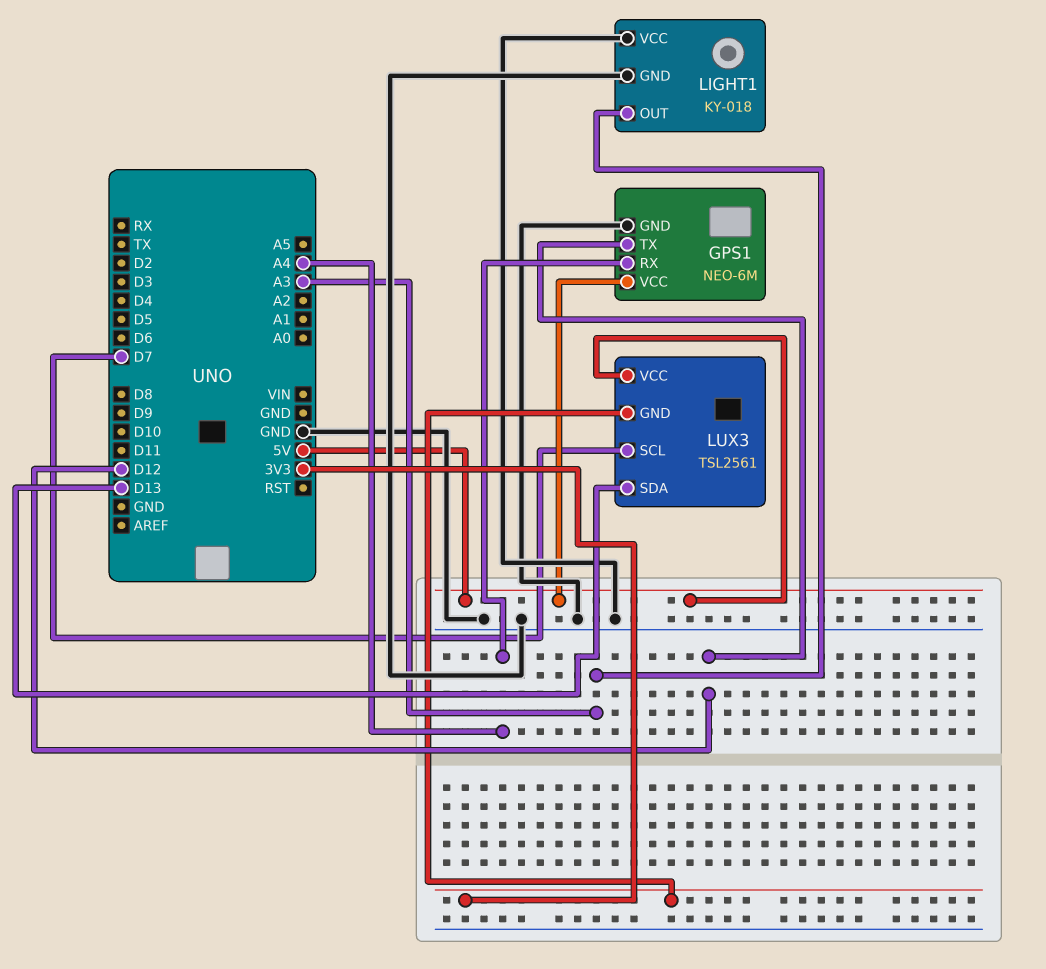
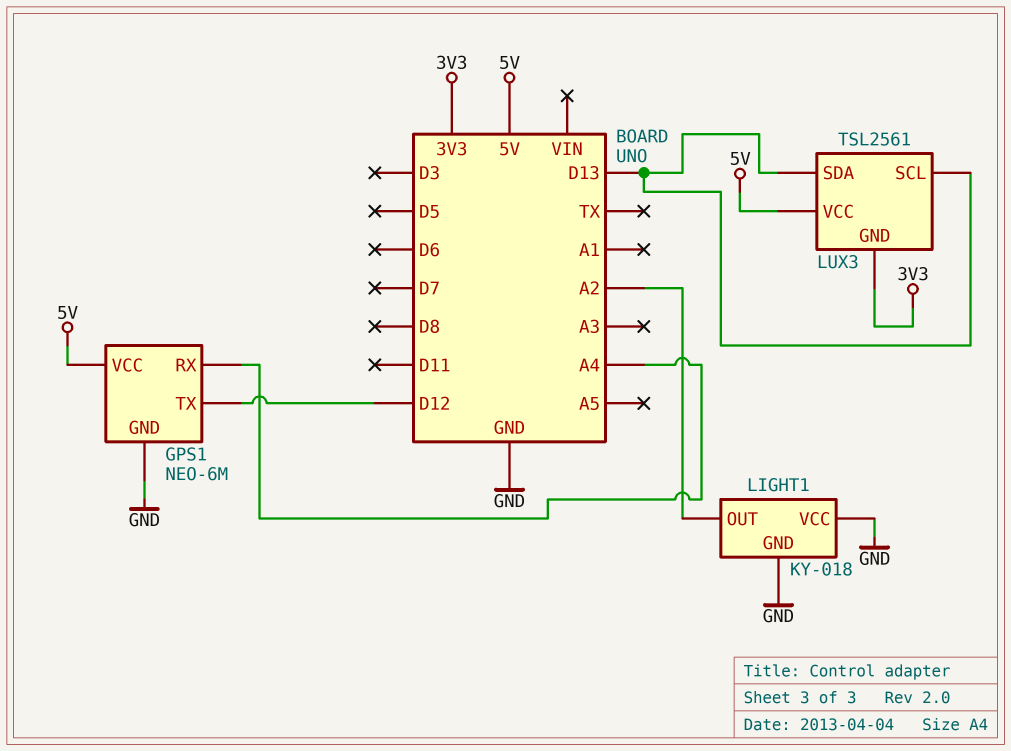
LIGHT1 pin OUT: A3 -> A2
LUX3 pin SCL: D7 -> D13

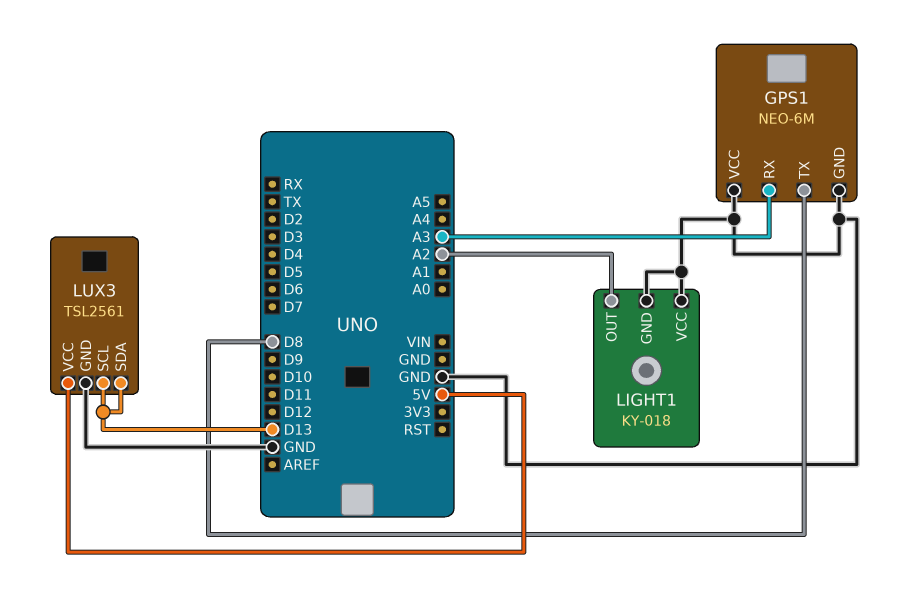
GPS1 pin RX: A4 -> A3
GPS1 pin TX: D12 -> D8
GPS1 pin VCC: 5V -> GND
LUX3 pin GND: 3V3 -> GND

